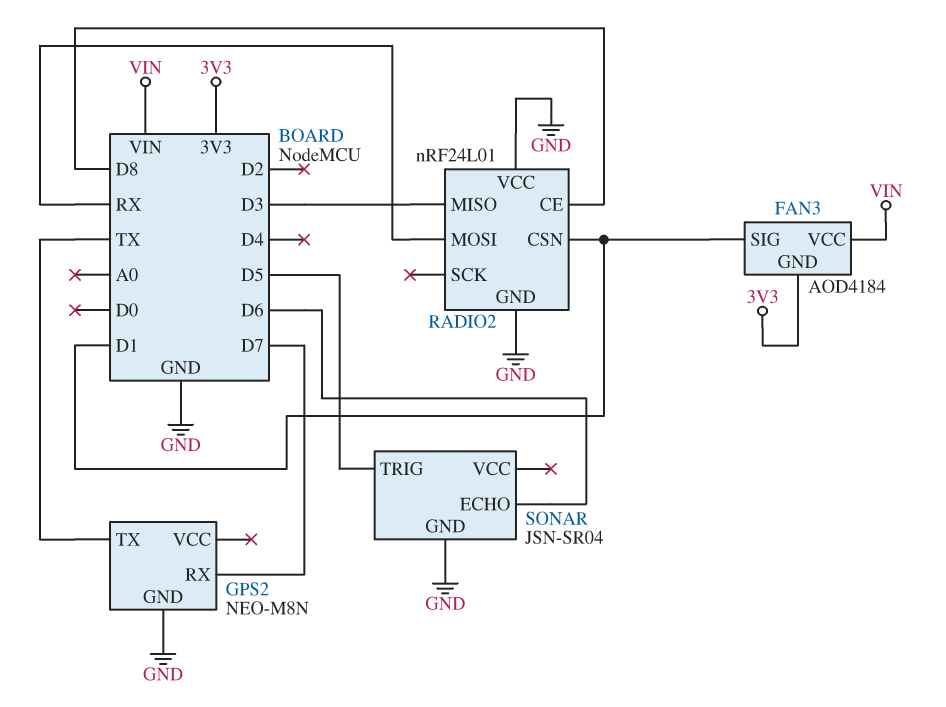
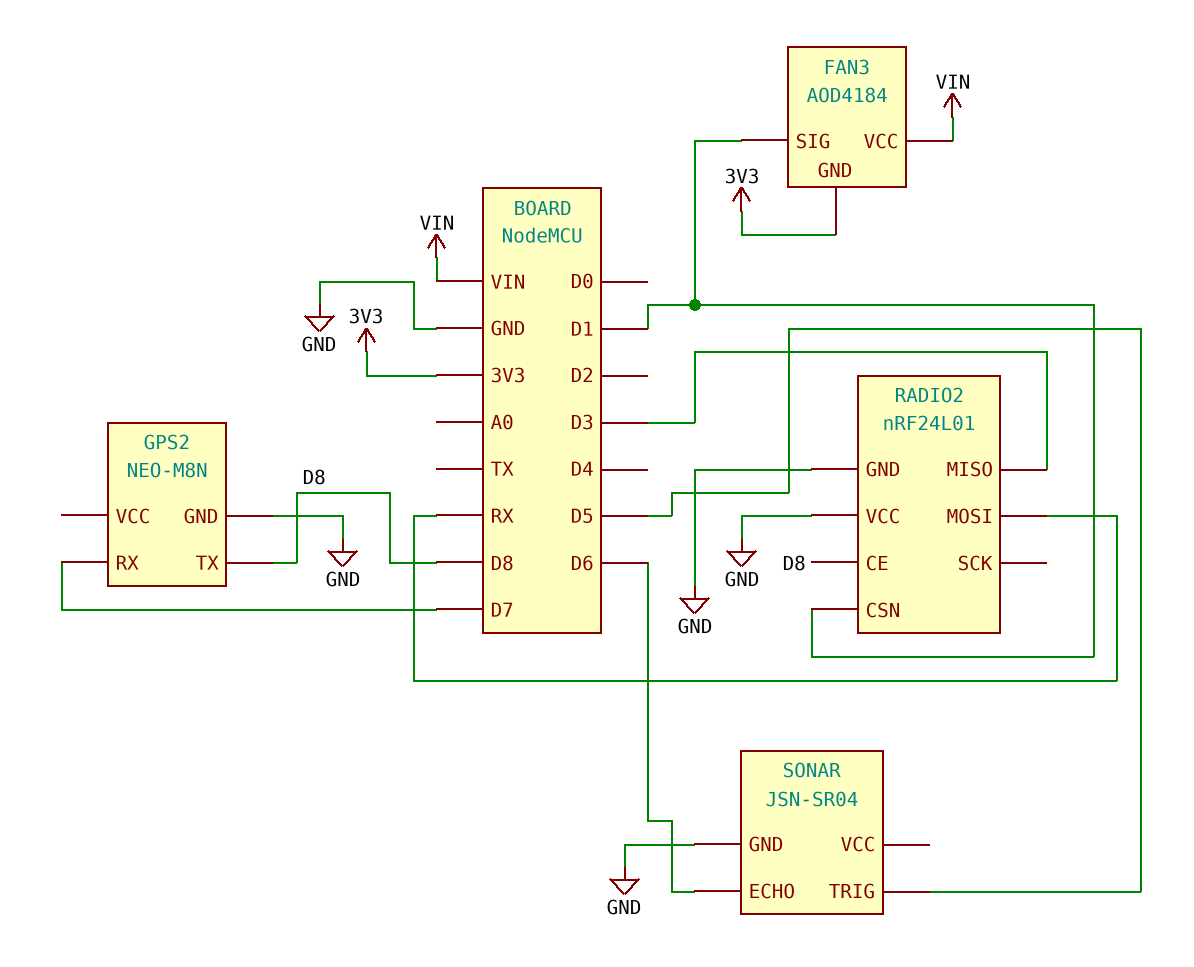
GPS2 pin TX: TX -> D8

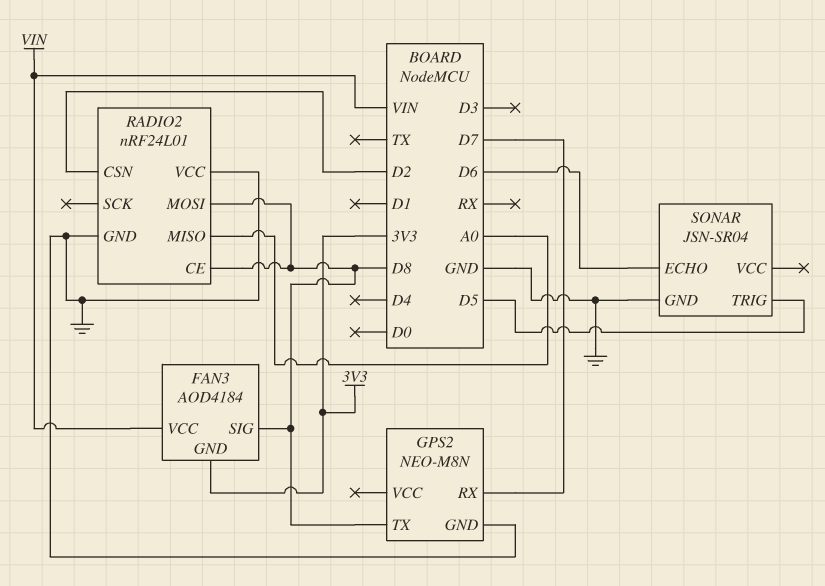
FAN3 pin SIG: D1 -> D8
RADIO2 pin CSN: D1 -> D2
RADIO2 pin MISO: D3 -> A0
RADIO2 pin MOSI: RX -> D8

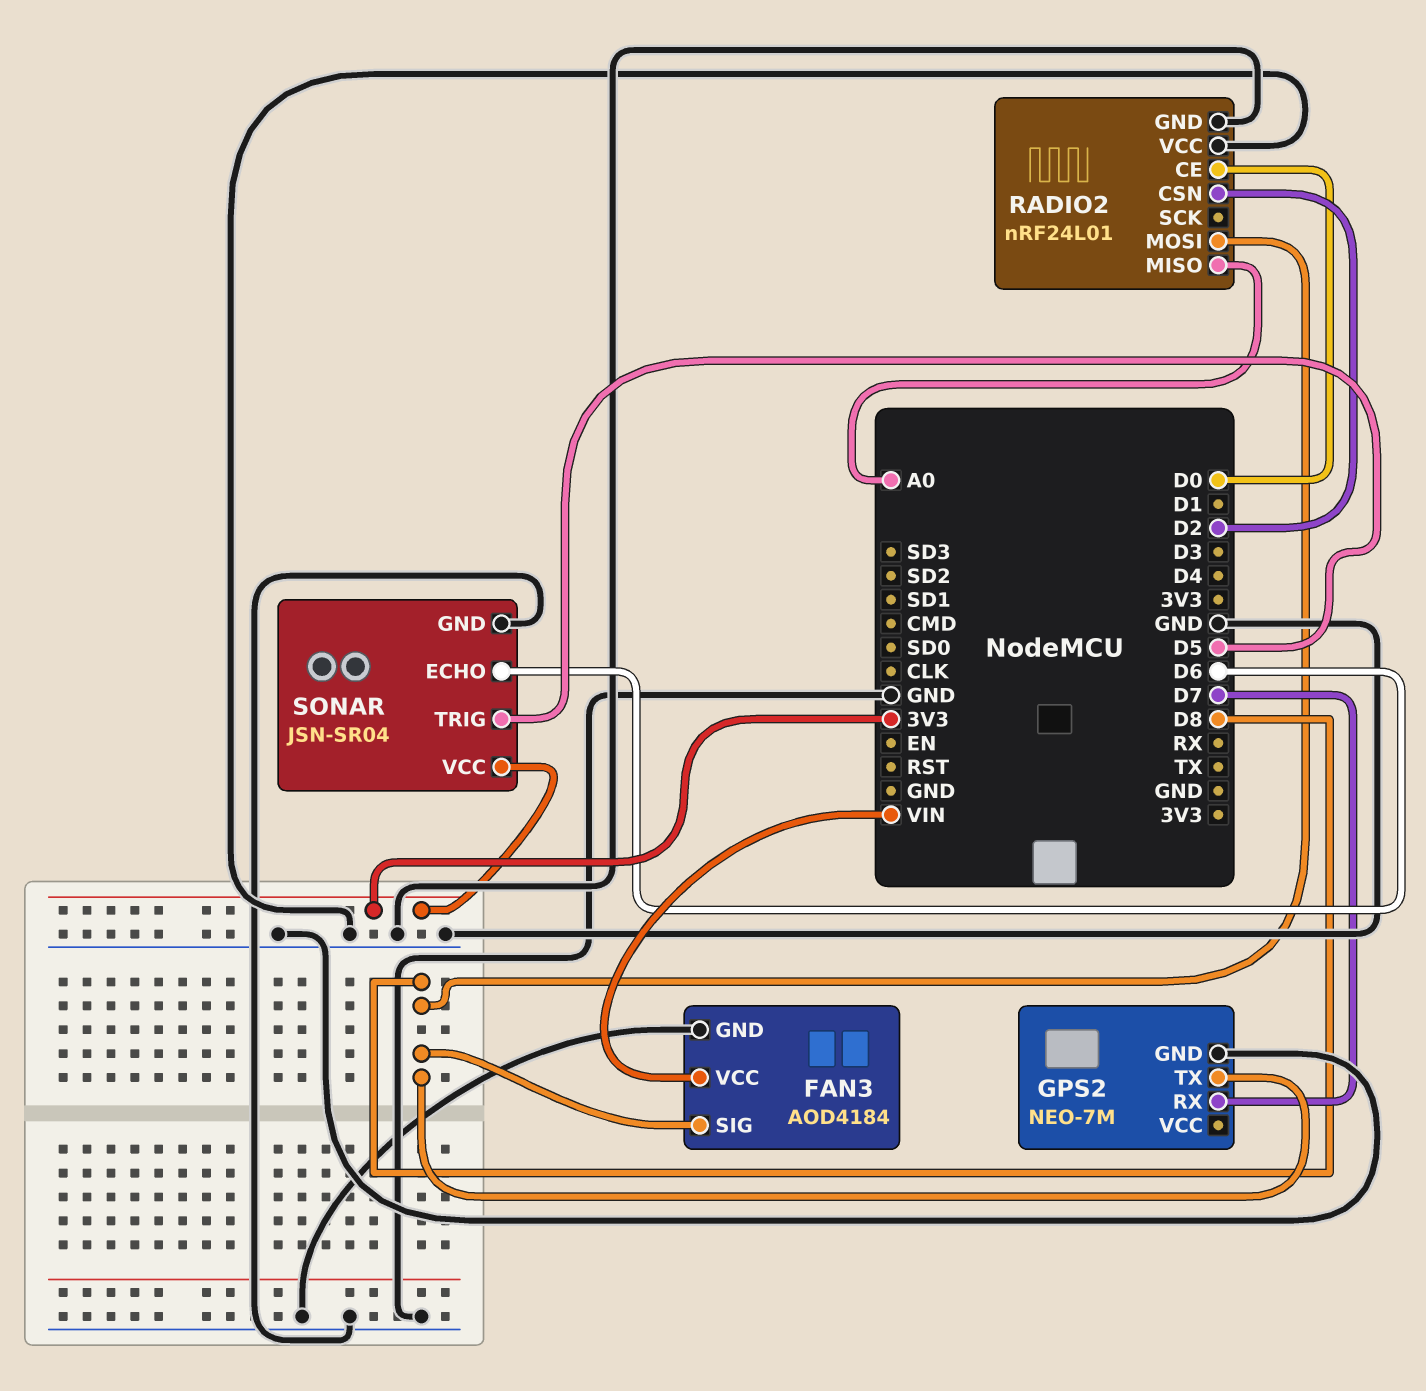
FAN3 pin GND: 3V3 -> GND
GPS2: NEO-M8N -> NEO-7M
RADIO2 pin CE: D8 -> D0
SONAR pin VCC: none -> 3V3

